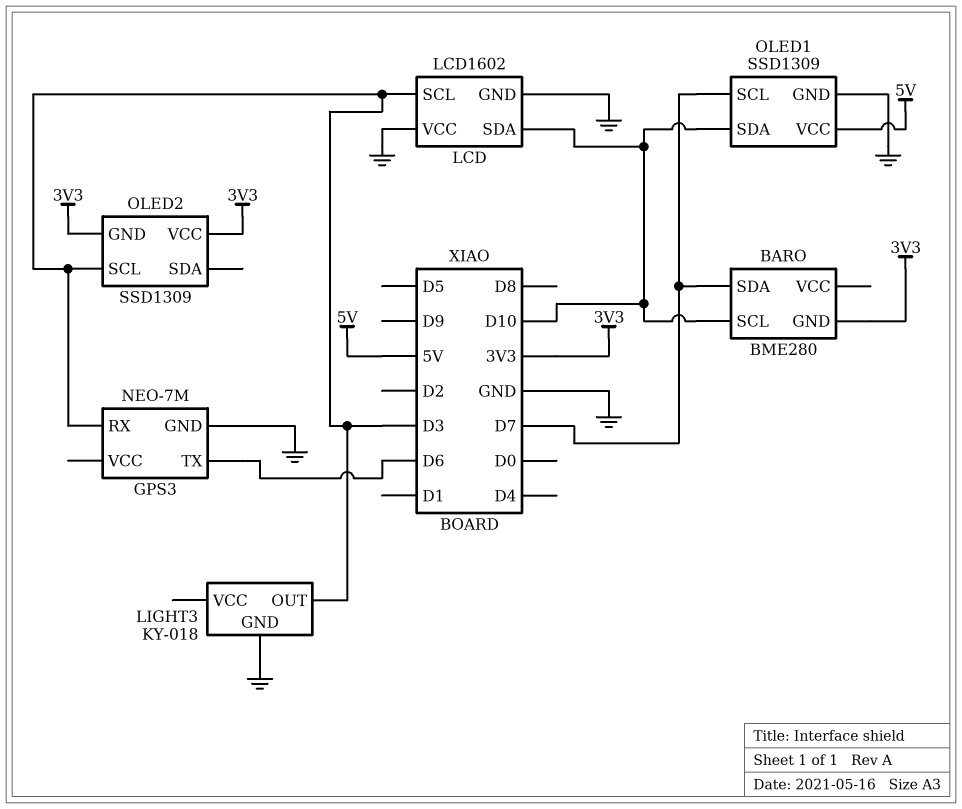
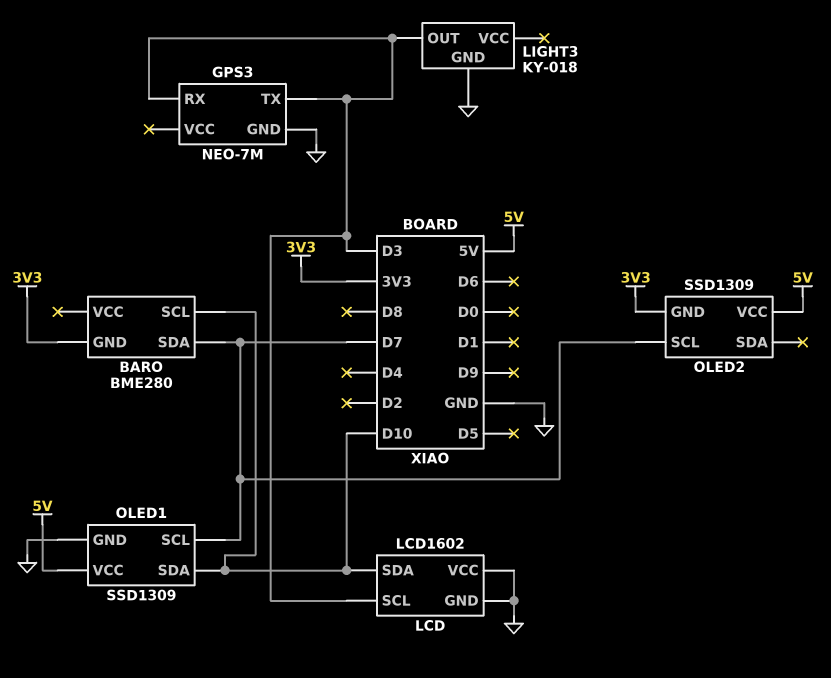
GPS3 pin TX: D6 -> D3
OLED2 pin SCL: D3 -> D7
OLED2 pin VCC: 3V3 -> 5V

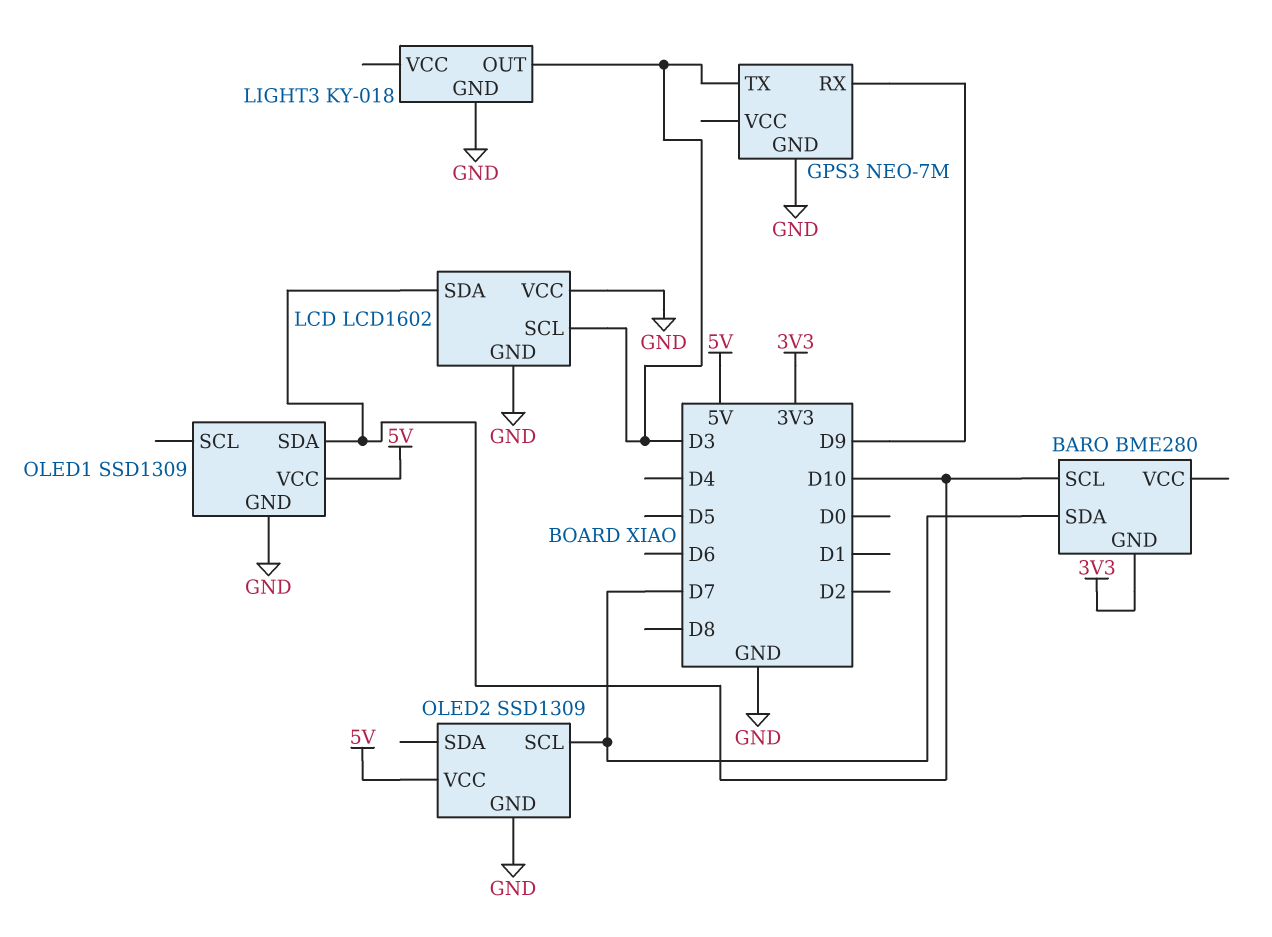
GPS3 pin RX: D3 -> D9
OLED1 pin SCL: D7 -> none
OLED2 pin GND: 3V3 -> GND

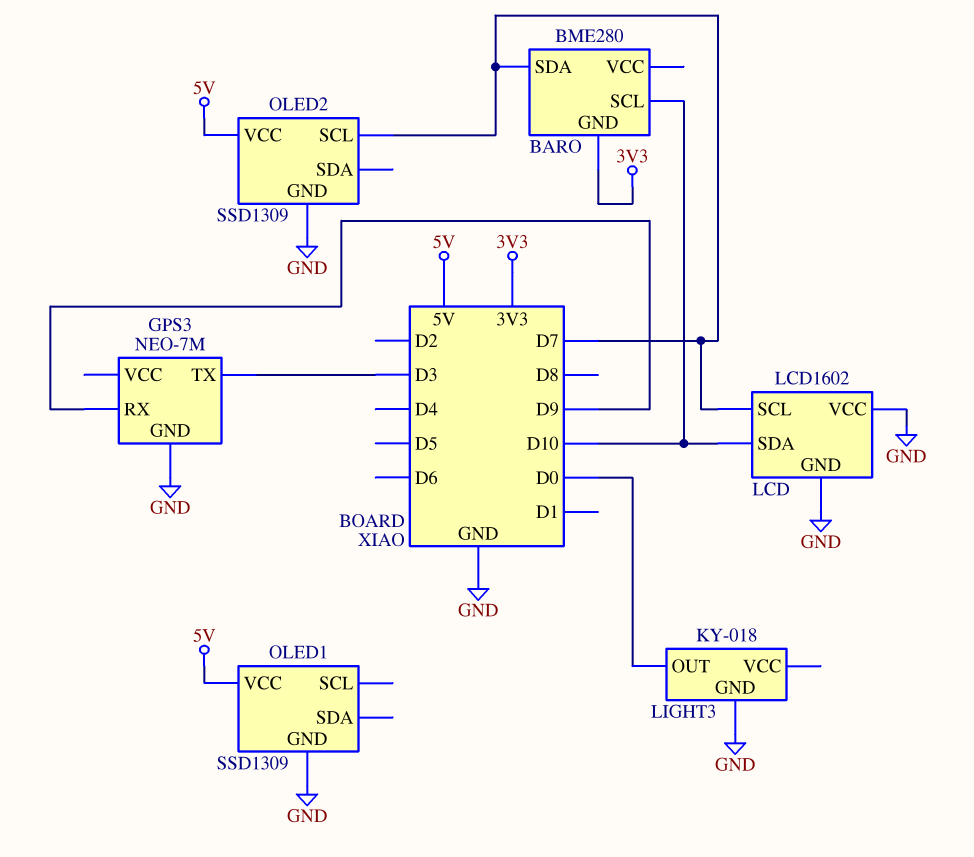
LCD pin SCL: D3 -> D7
LIGHT3 pin OUT: D3 -> D0
OLED1 pin SDA: D10 -> none

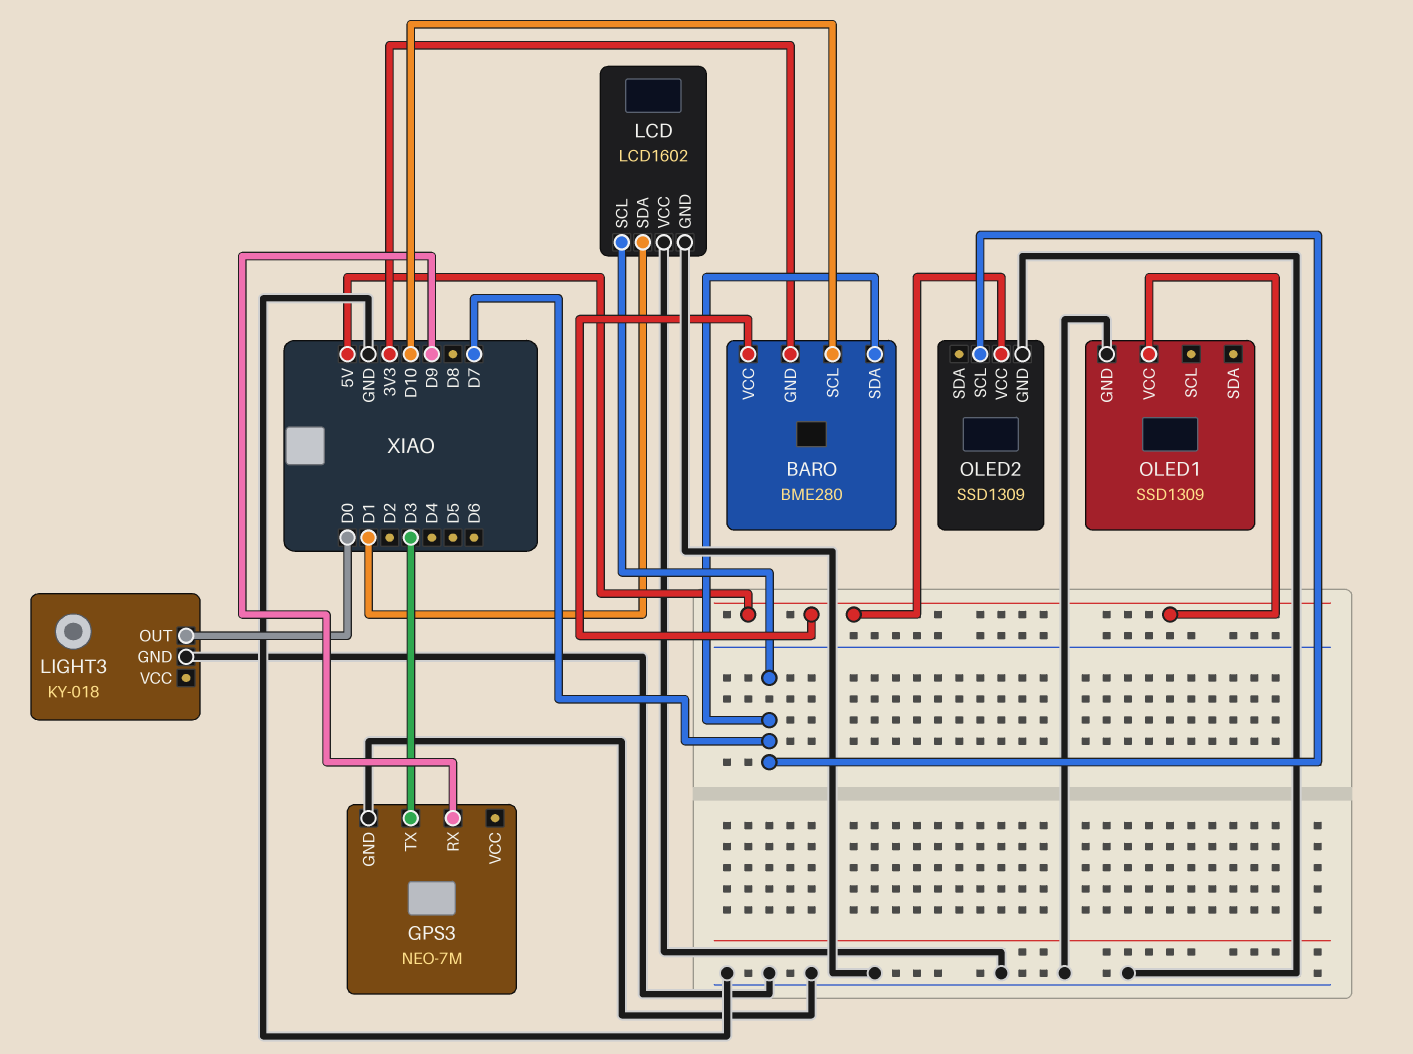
BARO pin VCC: none -> 5V
LCD pin SDA: D10 -> D1

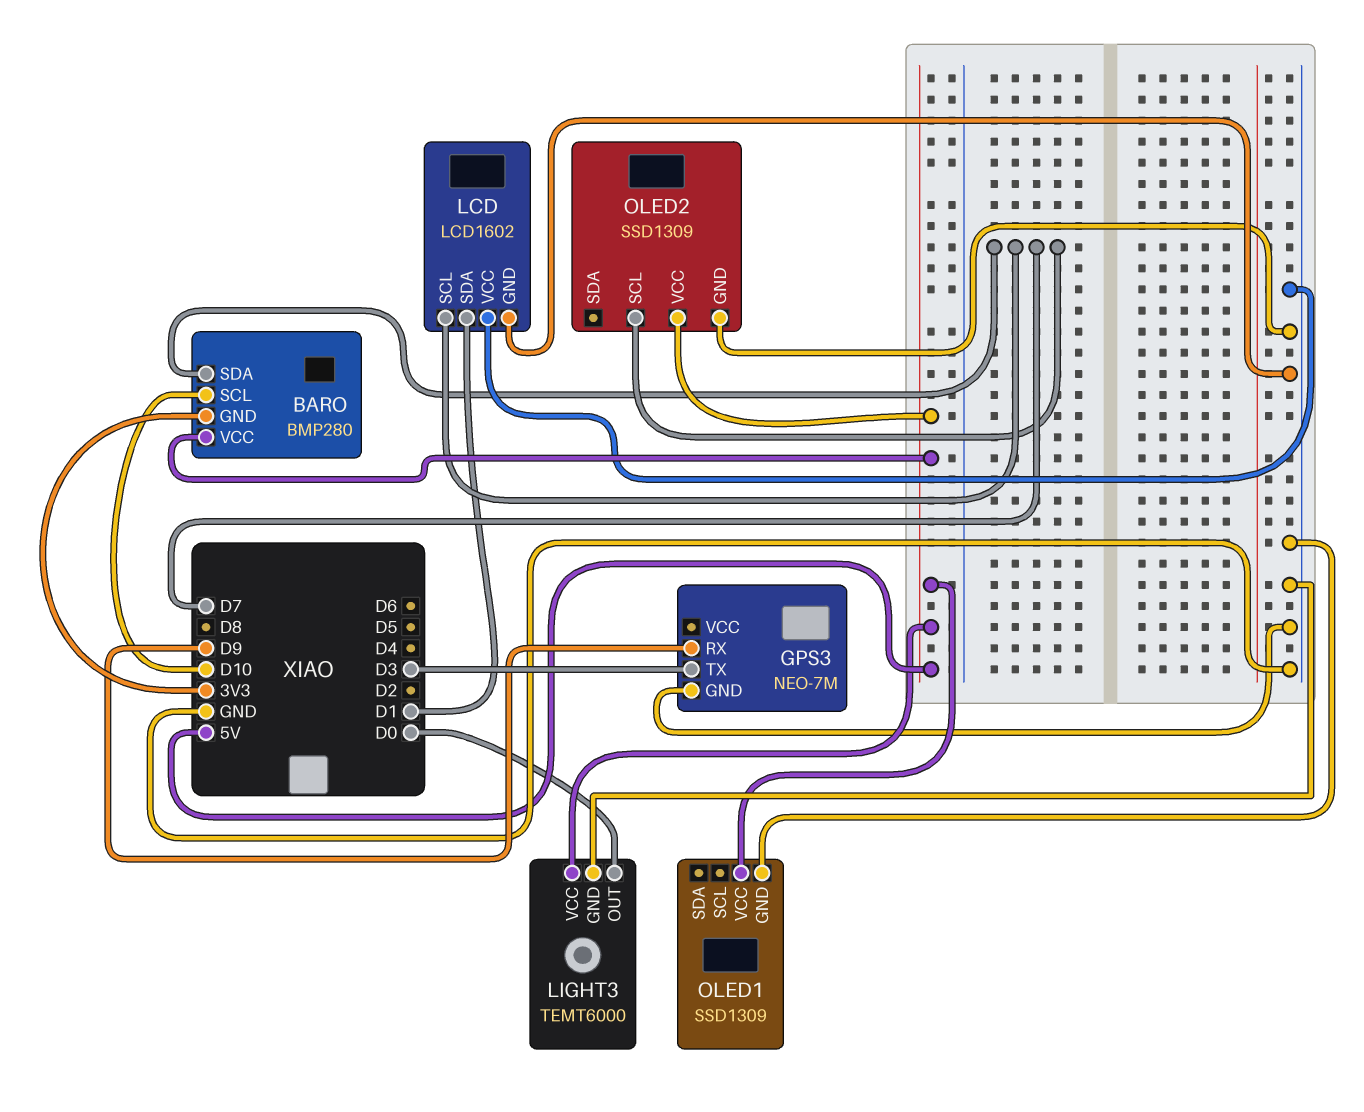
BARO: BME280 -> BMP280
LIGHT3: KY-018 -> TEMT6000
LIGHT3 pin VCC: none -> 5V

